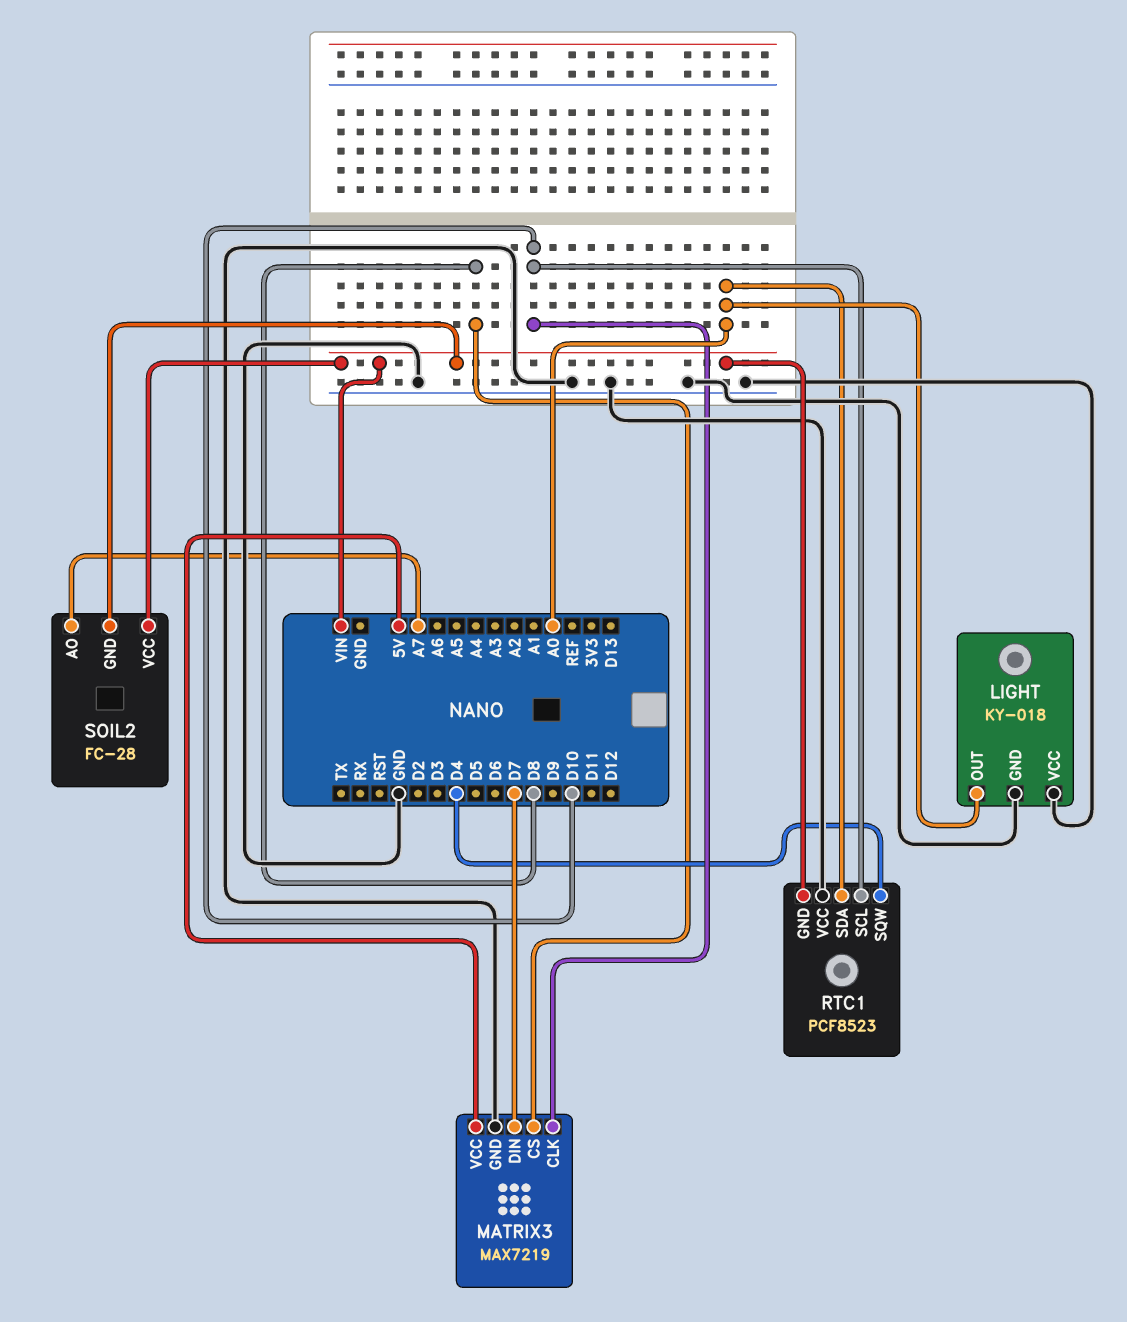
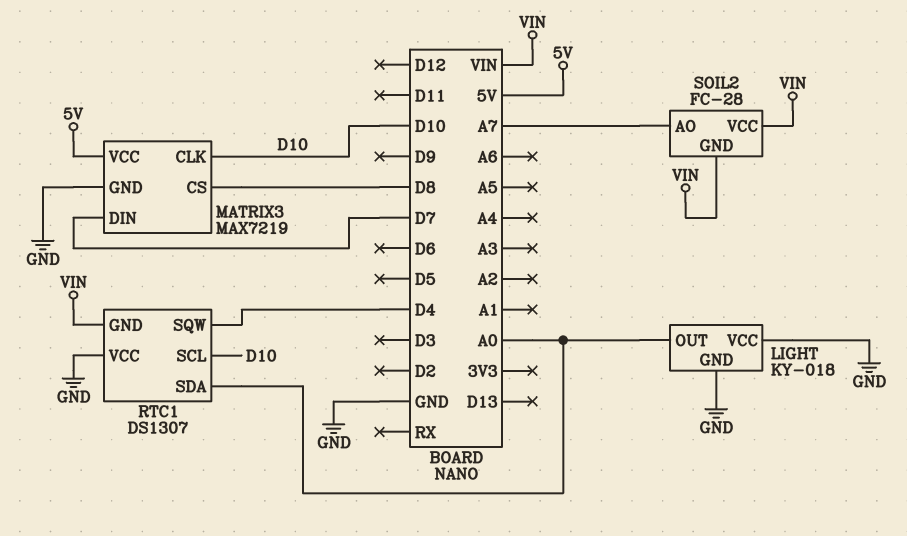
RTC1: PCF8523 -> DS1307

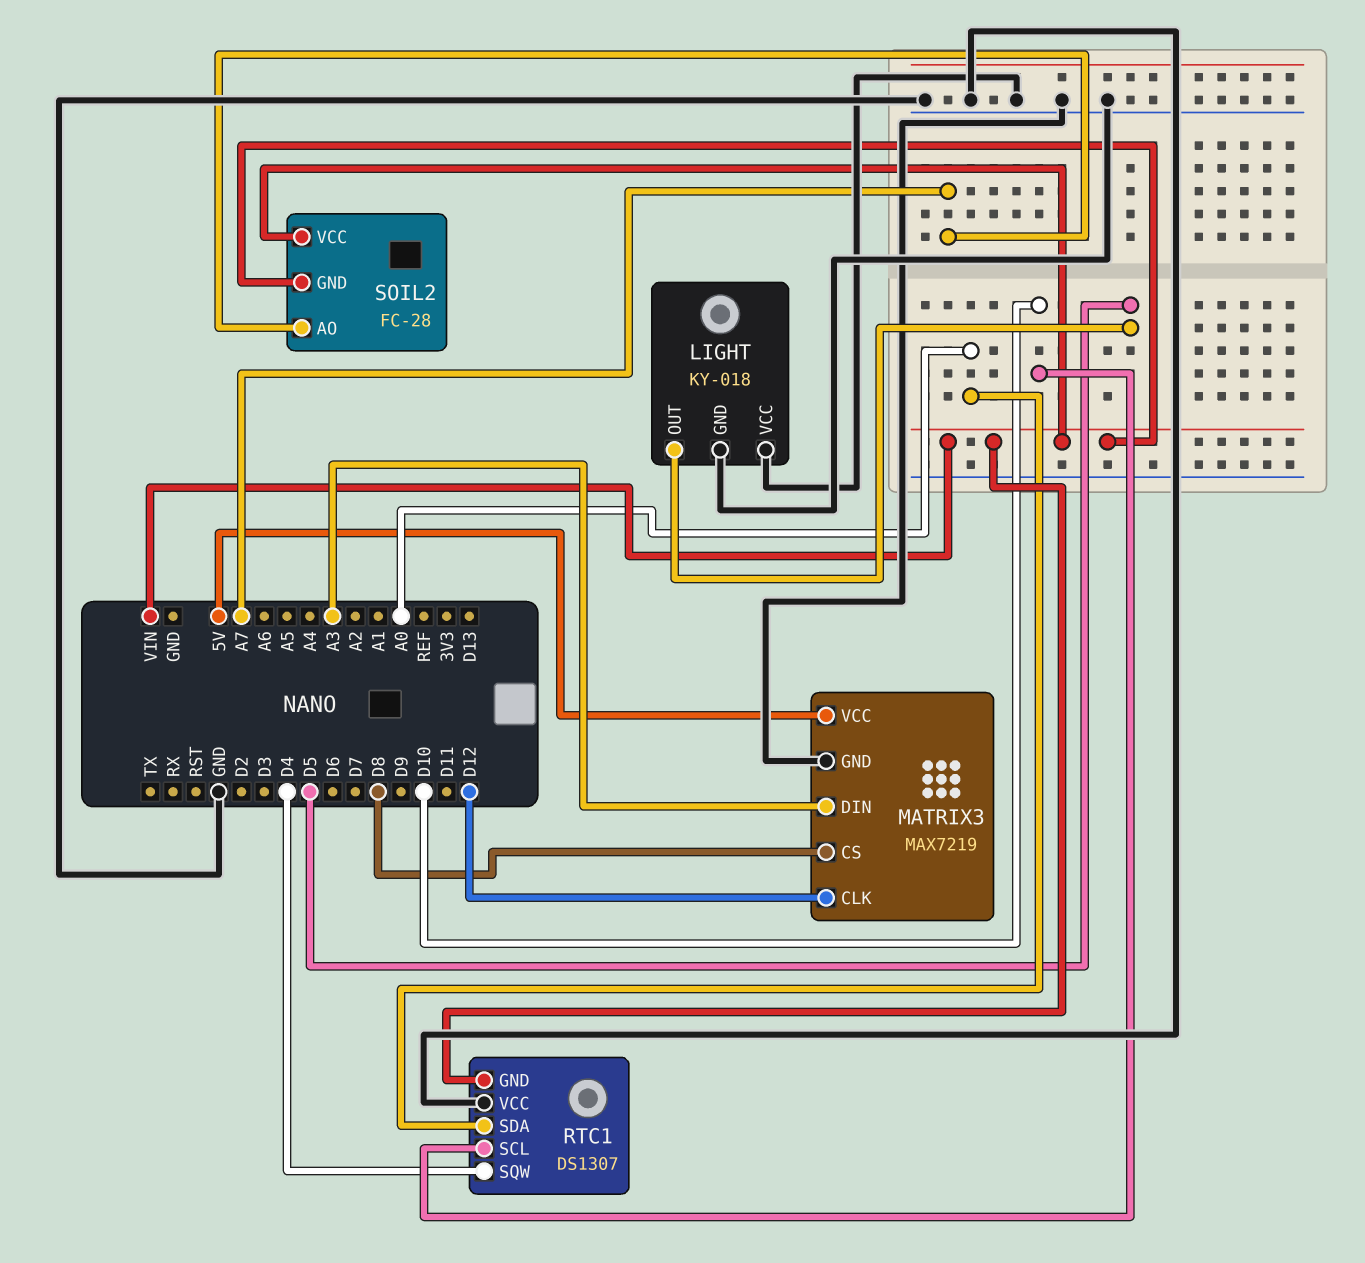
LIGHT pin OUT: A0 -> D5
MATRIX3 pin CLK: D10 -> D12
MATRIX3 pin DIN: D7 -> A3

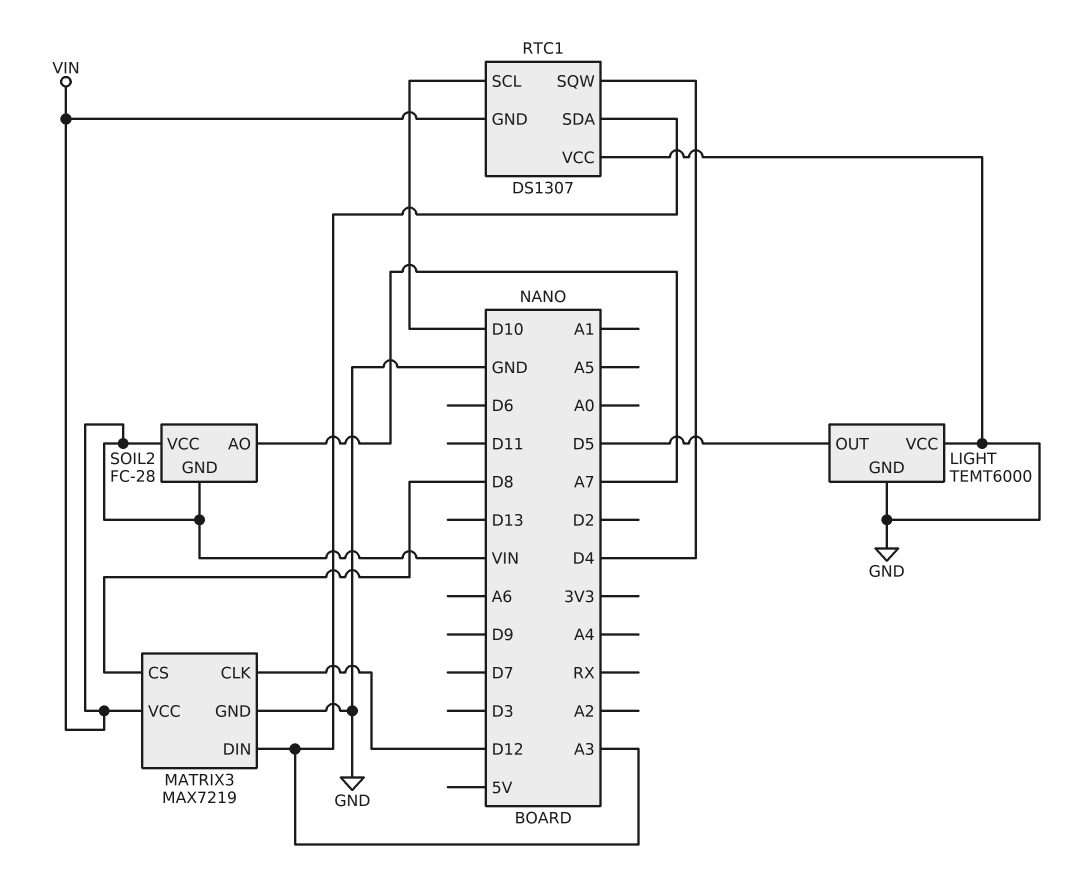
LIGHT: KY-018 -> TEMT6000
MATRIX3 pin VCC: 5V -> VIN
RTC1 pin SDA: A0 -> A3

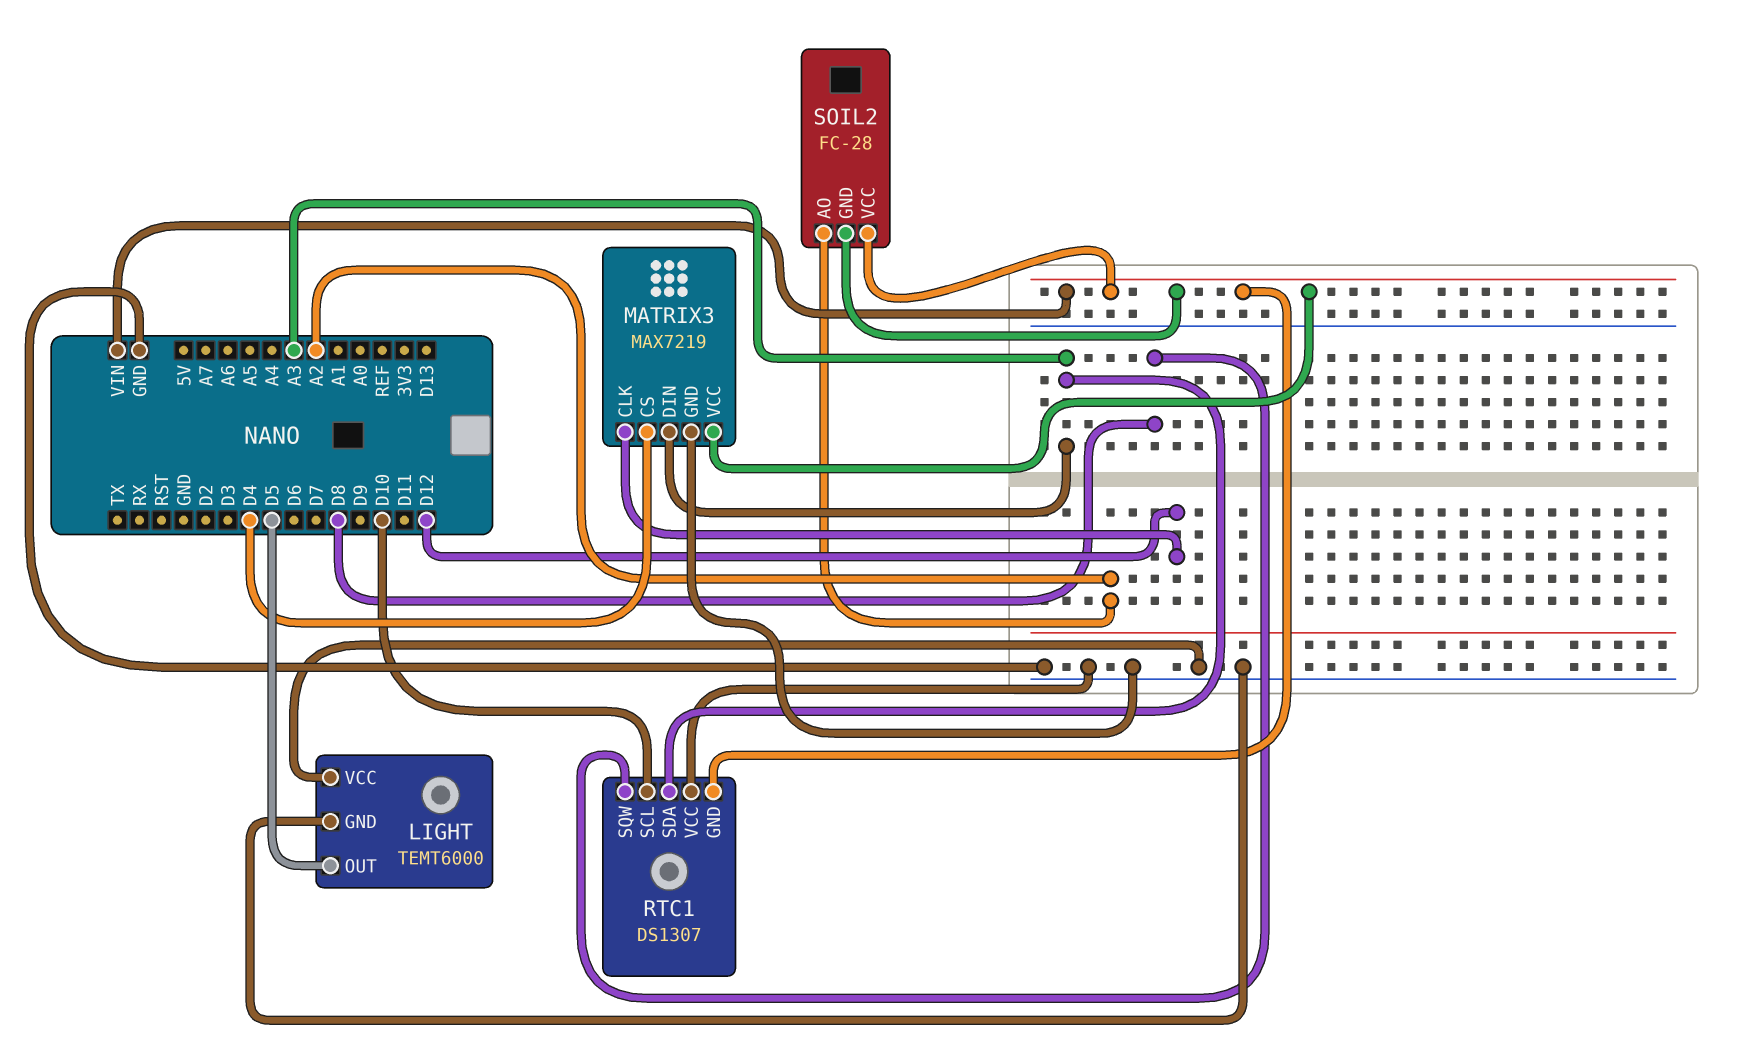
MATRIX3 pin CS: D8 -> D4
RTC1 pin SQW: D4 -> D8
SOIL2 pin AO: A7 -> A2

